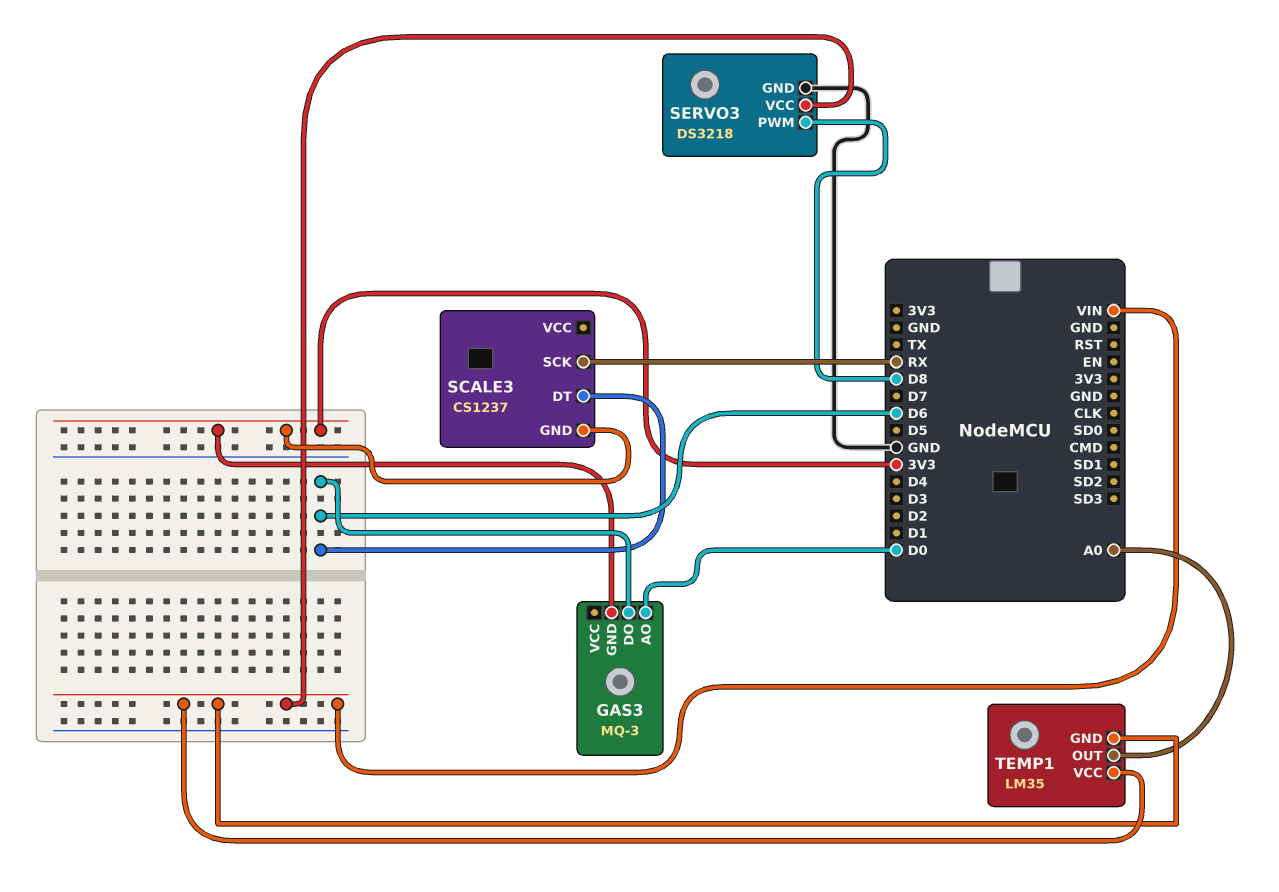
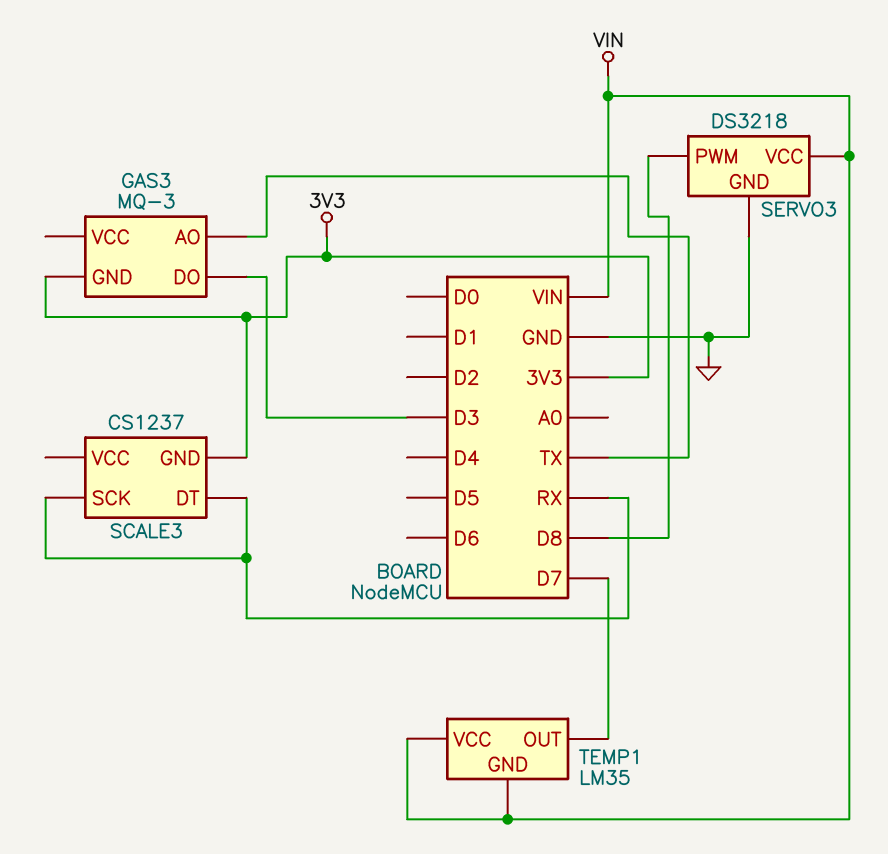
GAS3 pin AO: D0 -> TX
GAS3 pin DO: D6 -> D3
SCALE3 pin DT: D6 -> RX
TEMP1 pin OUT: A0 -> D7

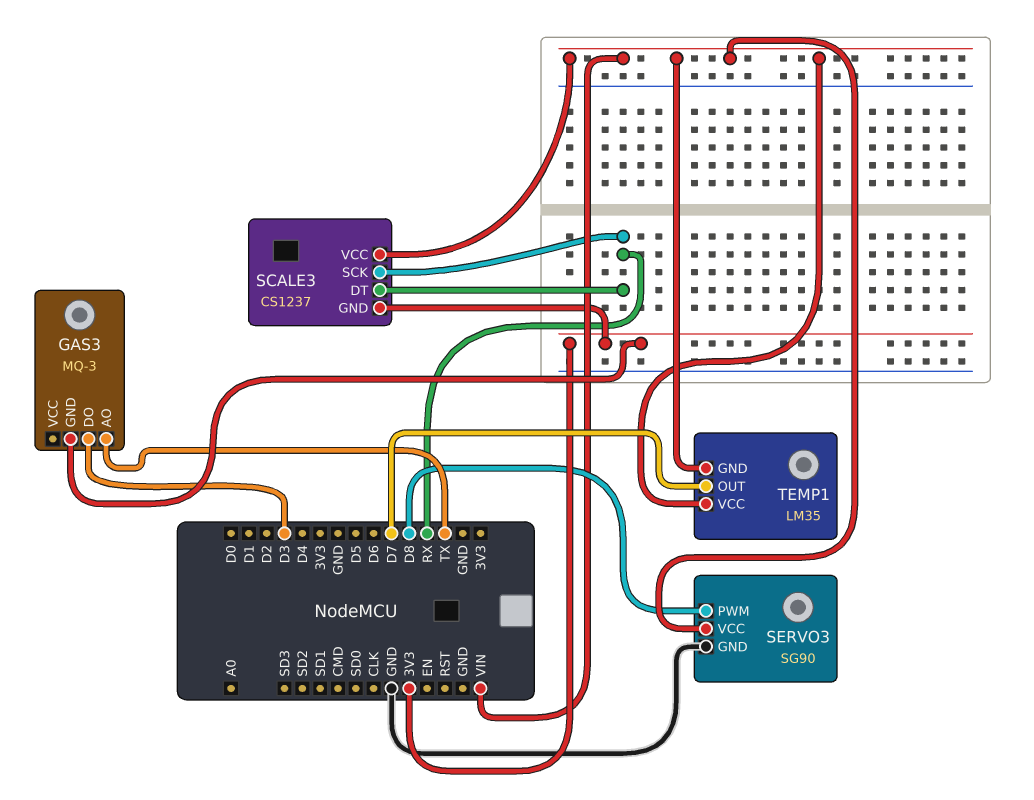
SCALE3 pin VCC: none -> VIN
SERVO3: DS3218 -> SG90

